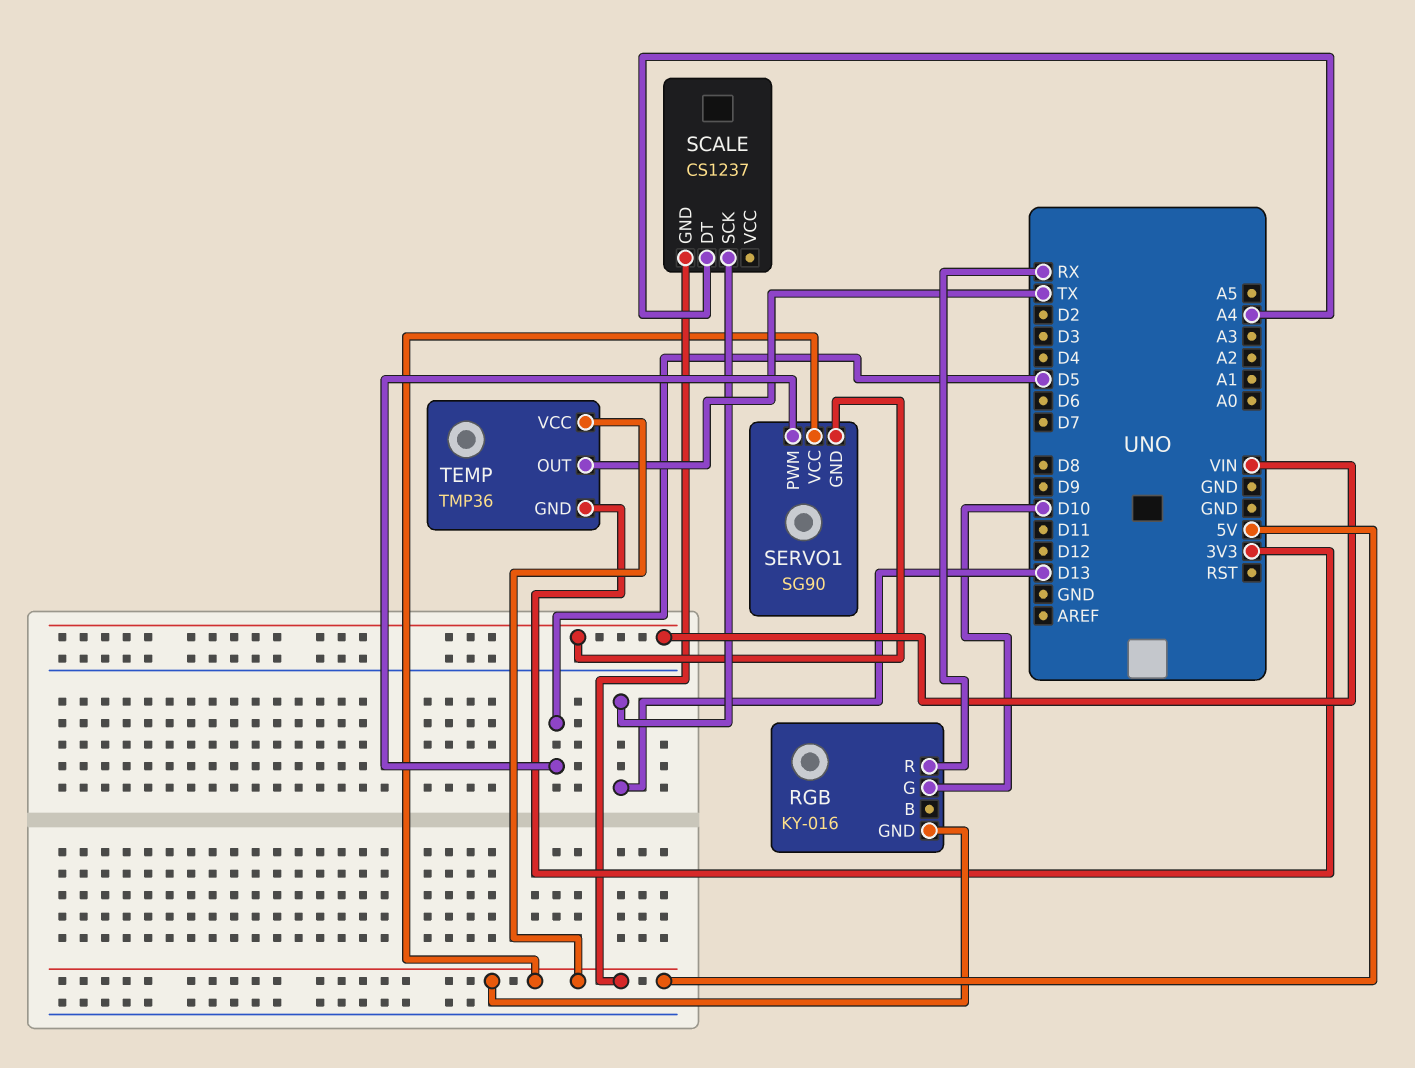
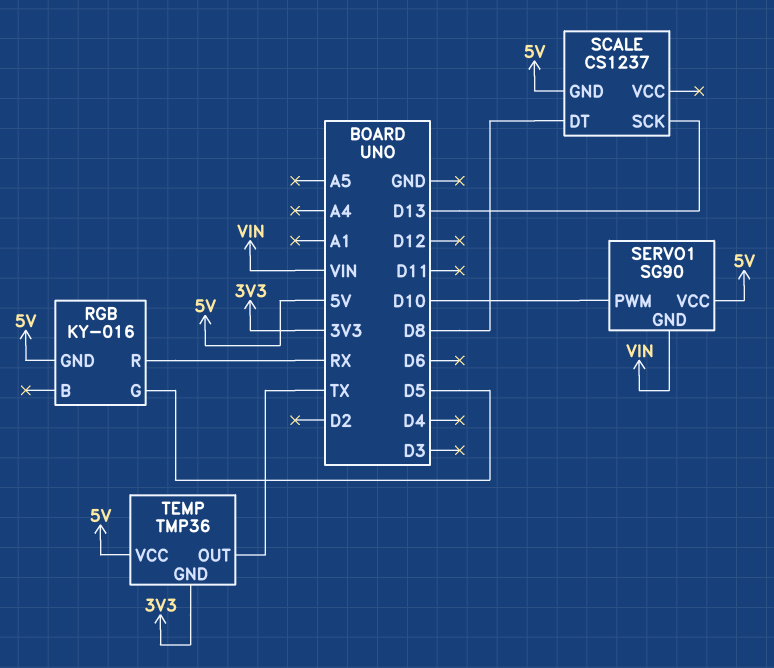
RGB pin G: D10 -> D5
SCALE pin DT: A4 -> D8
SERVO1 pin PWM: D5 -> D10

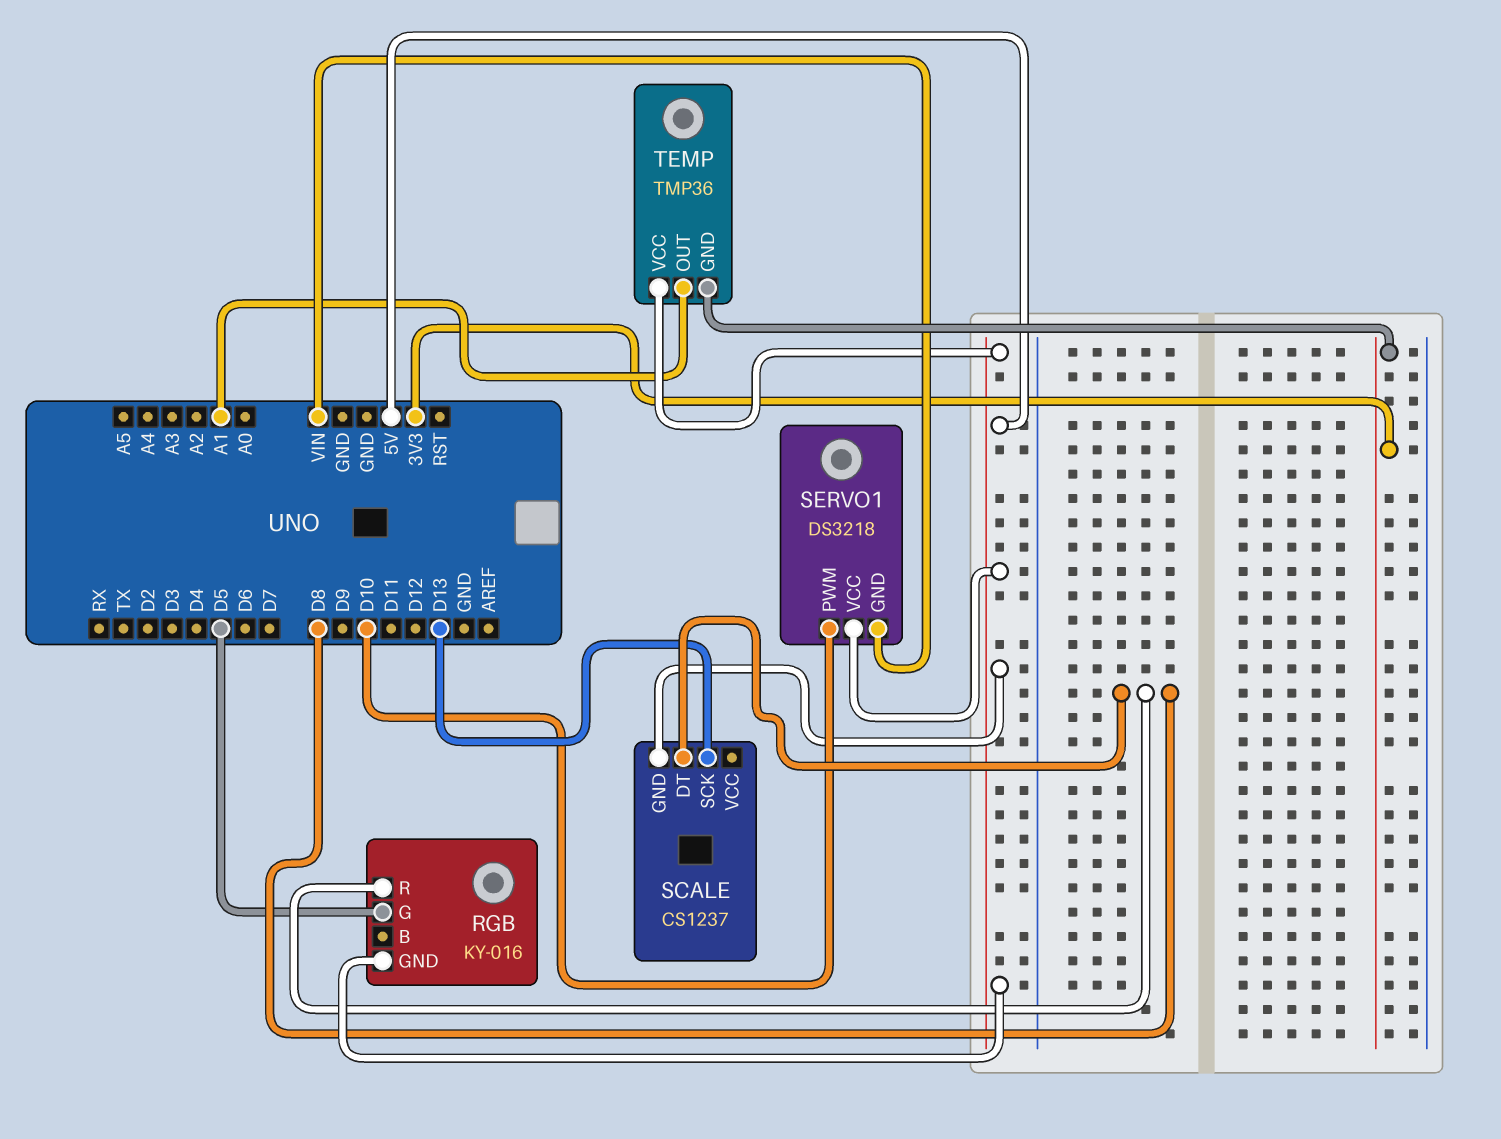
RGB pin R: RX -> D8
SERVO1: SG90 -> DS3218
TEMP pin OUT: TX -> A1

